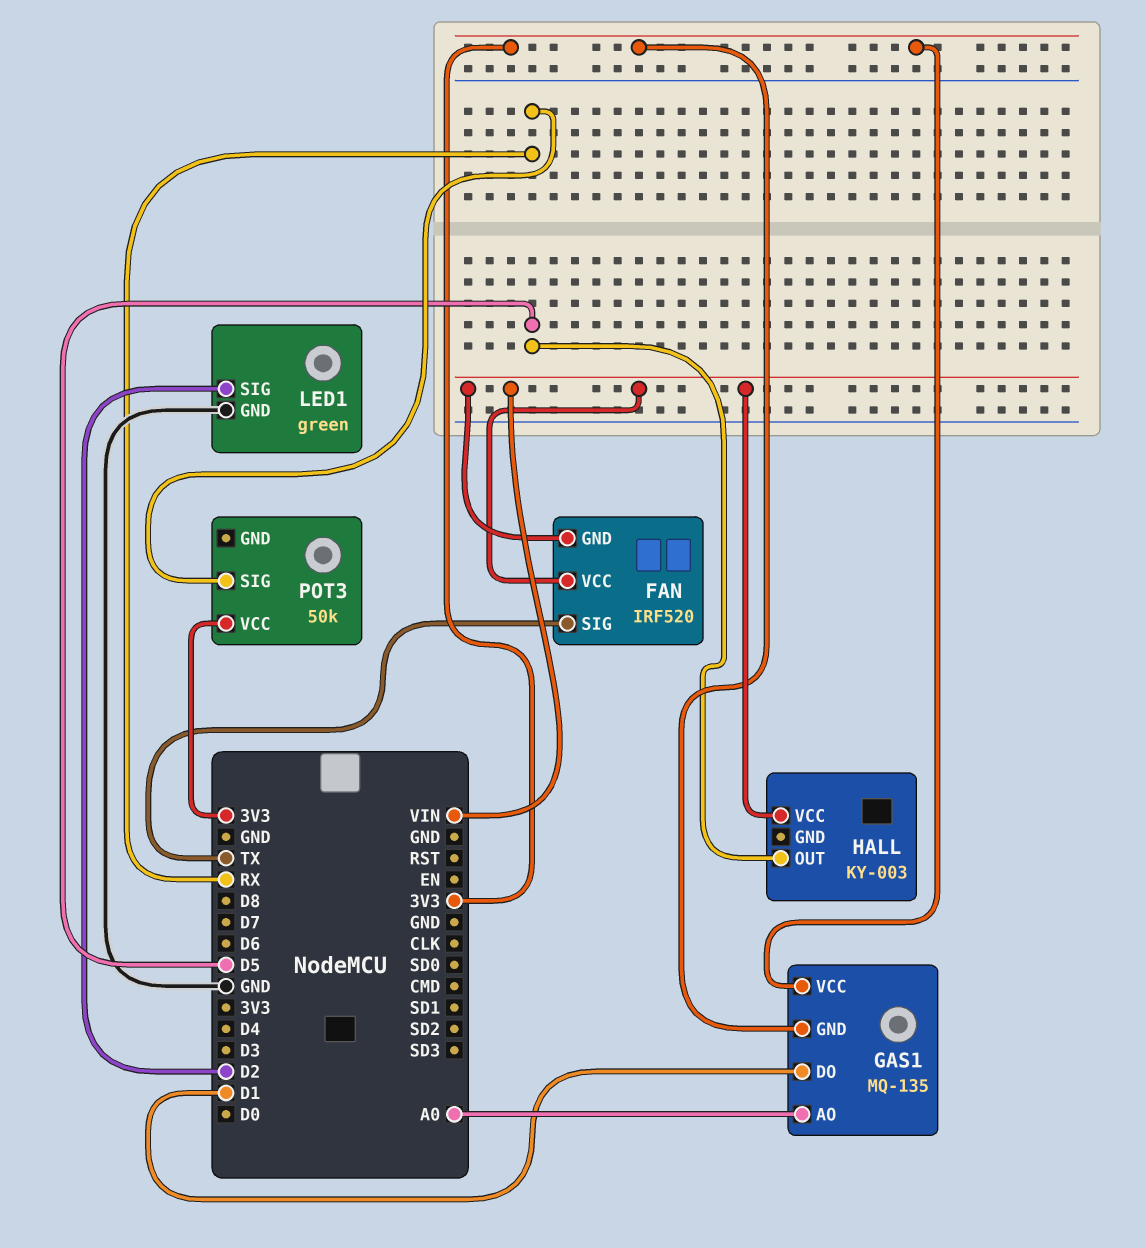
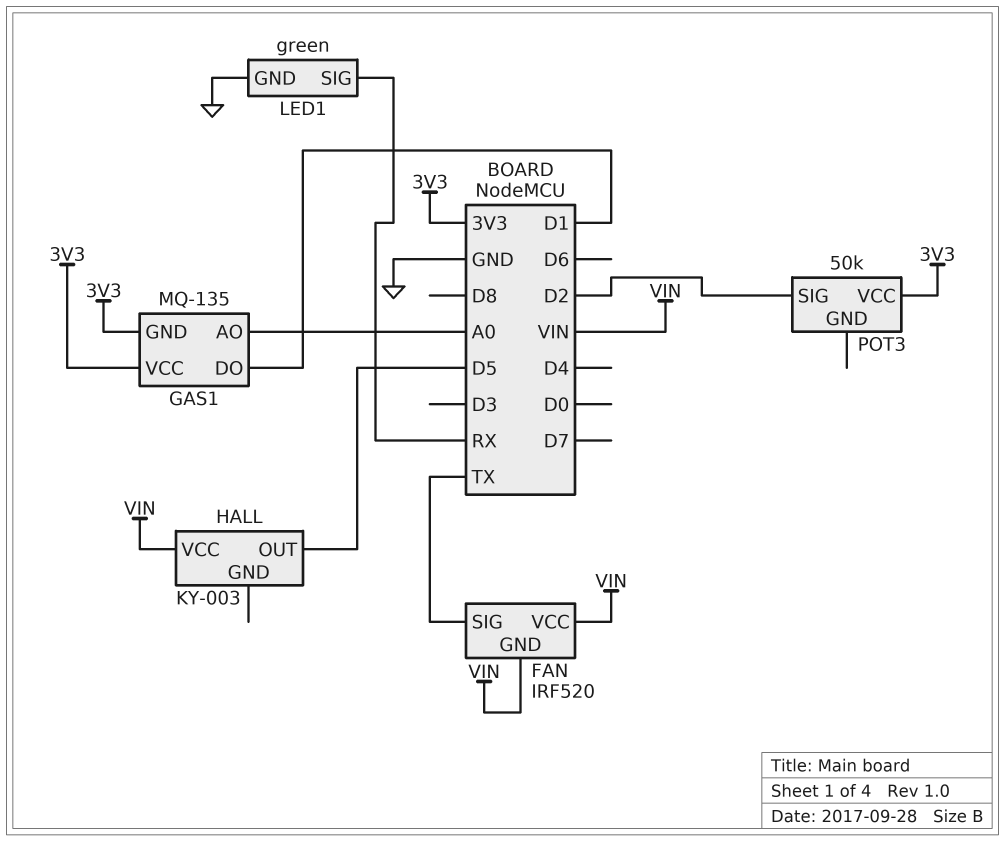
LED1 pin SIG: D2 -> RX
POT3 pin SIG: RX -> D2

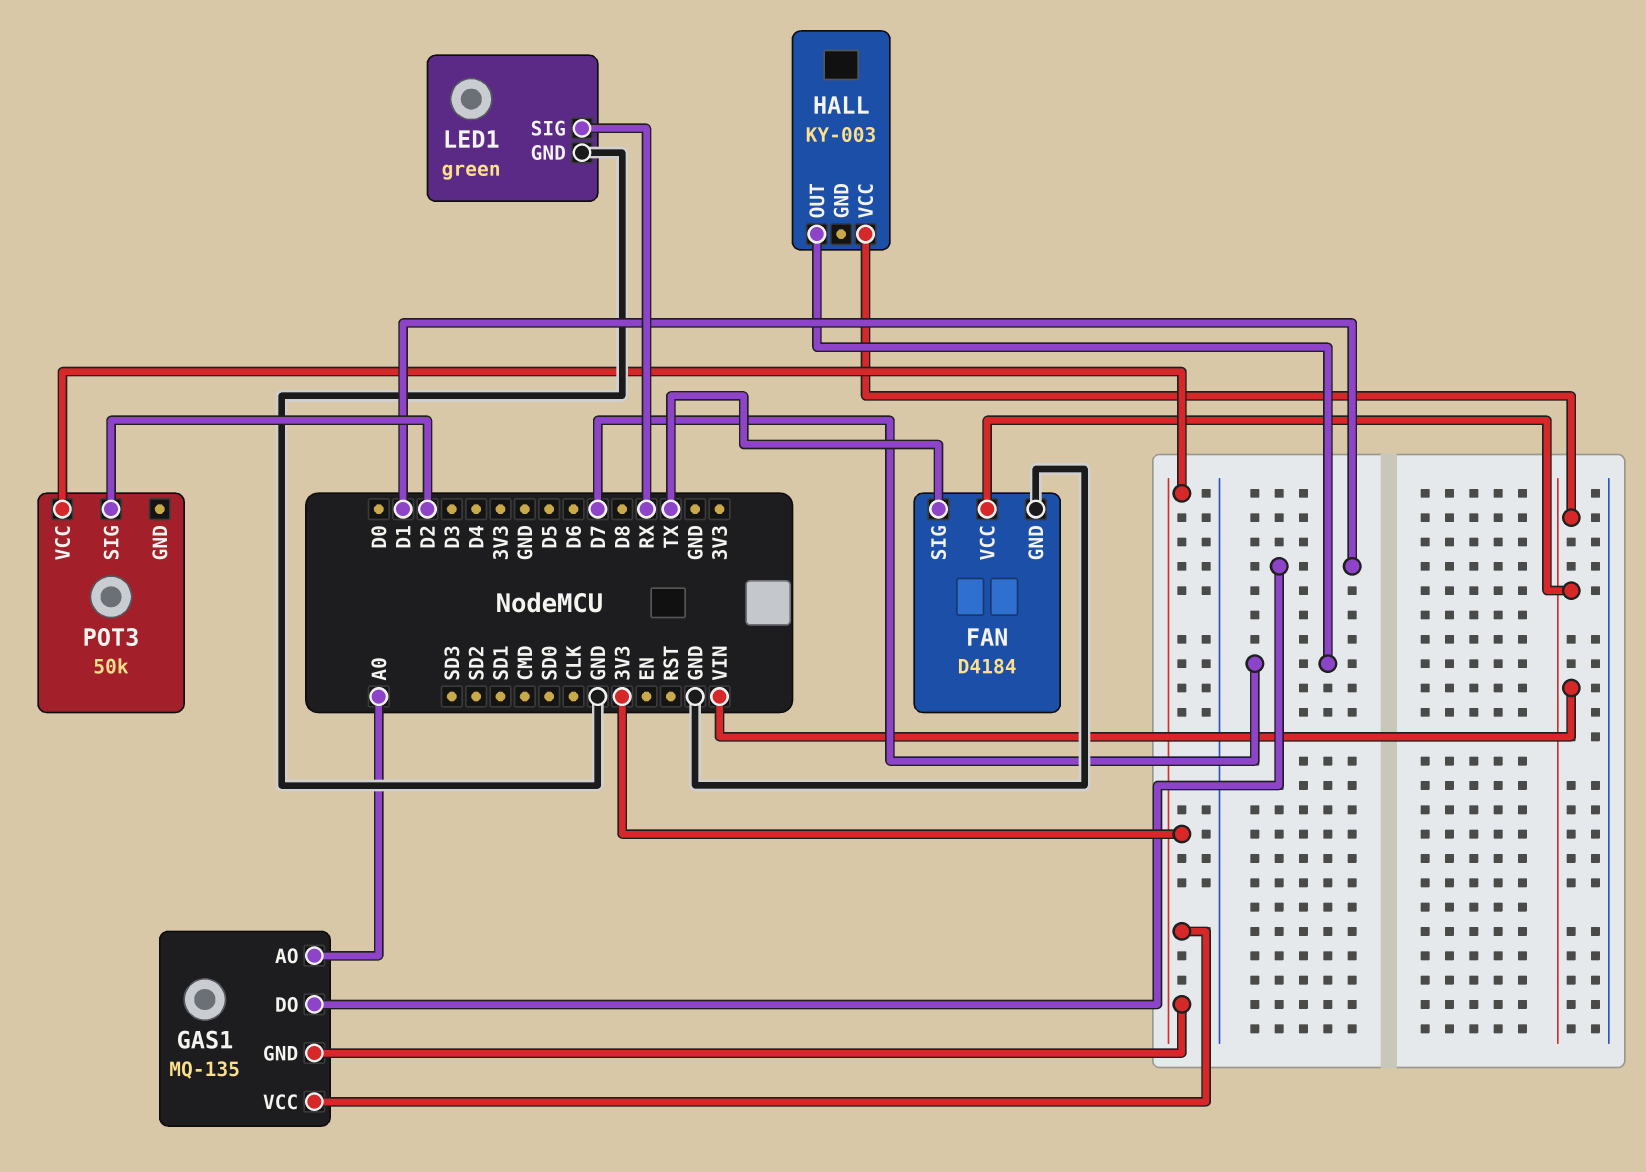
FAN: IRF520 -> D4184
FAN pin GND: VIN -> GND
HALL pin OUT: D5 -> D7

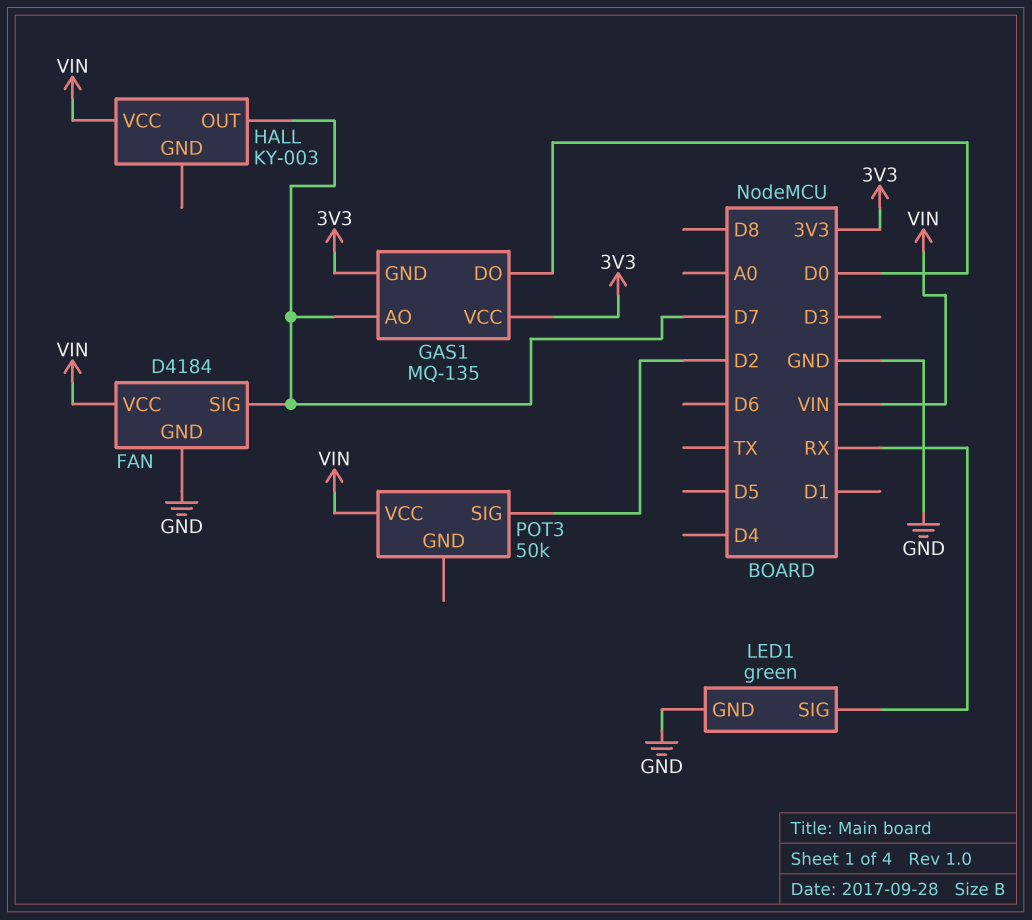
FAN pin SIG: TX -> D7
GAS1 pin AO: A0 -> D7
GAS1 pin DO: D1 -> D0
POT3 pin VCC: 3V3 -> VIN

